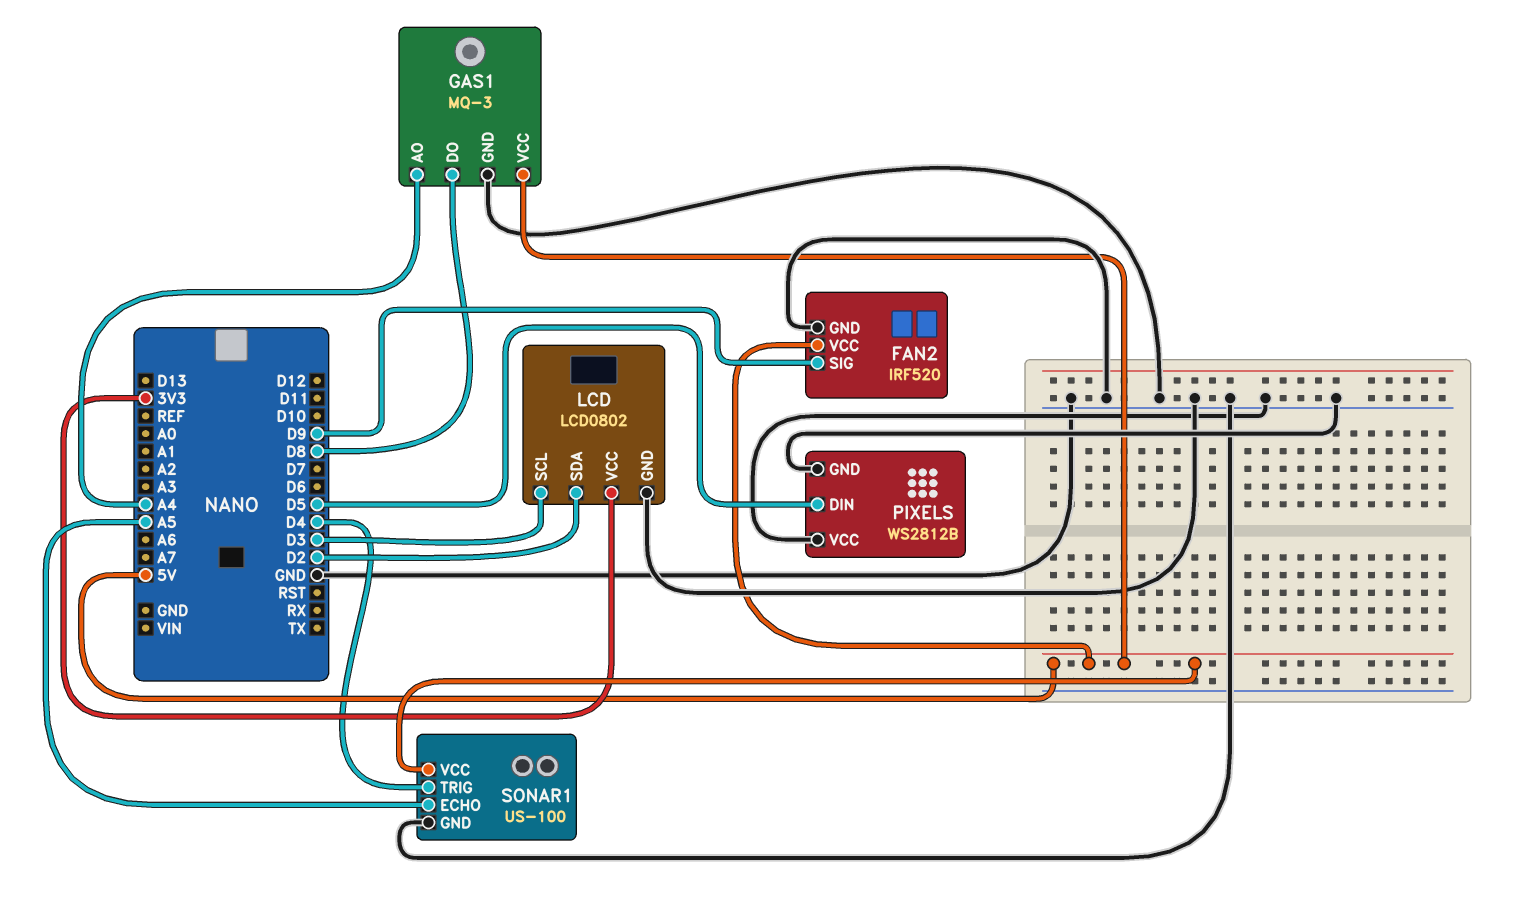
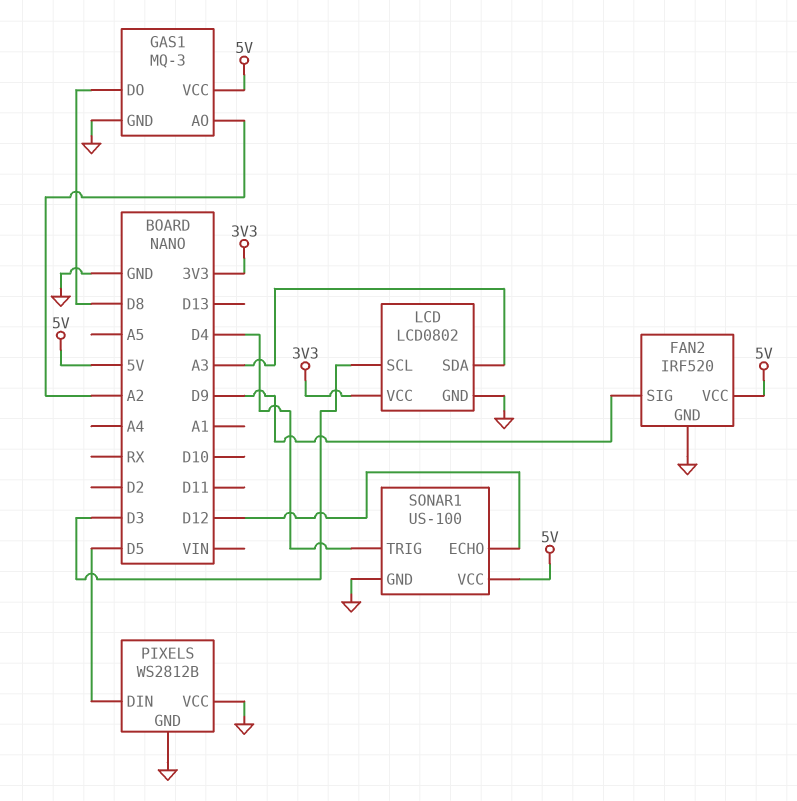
GAS1 pin AO: A4 -> A2
LCD pin SDA: D2 -> A3
SONAR1 pin ECHO: A5 -> D12

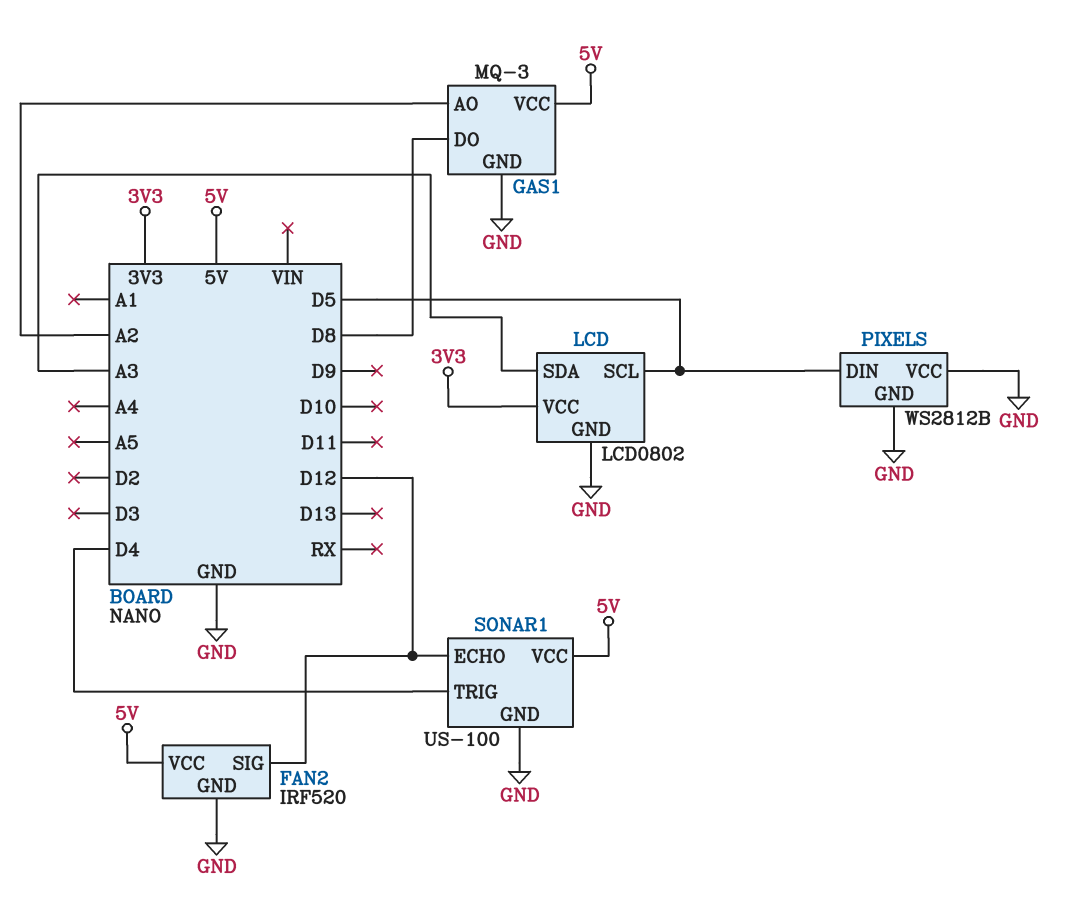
FAN2 pin SIG: D9 -> D12
LCD pin SCL: D3 -> D5

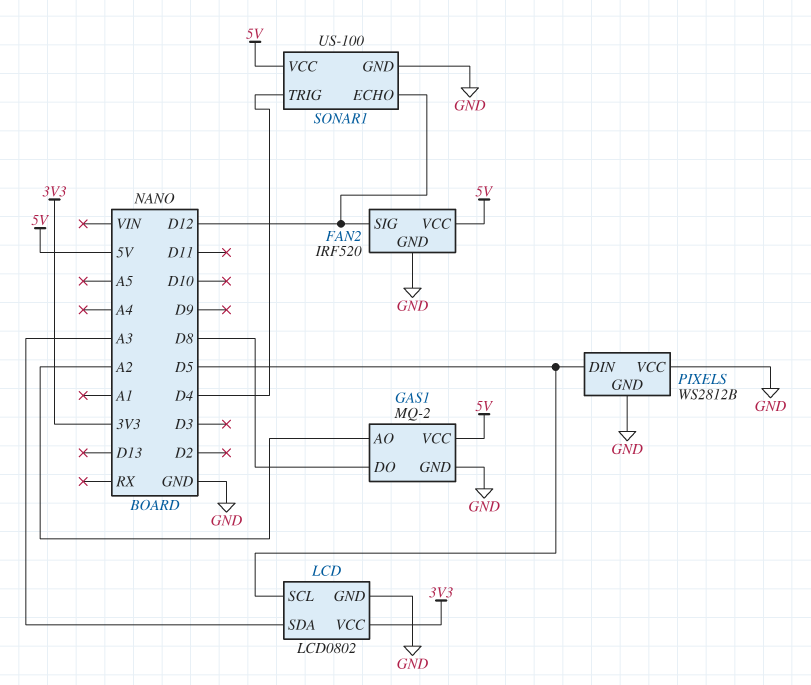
GAS1: MQ-3 -> MQ-2

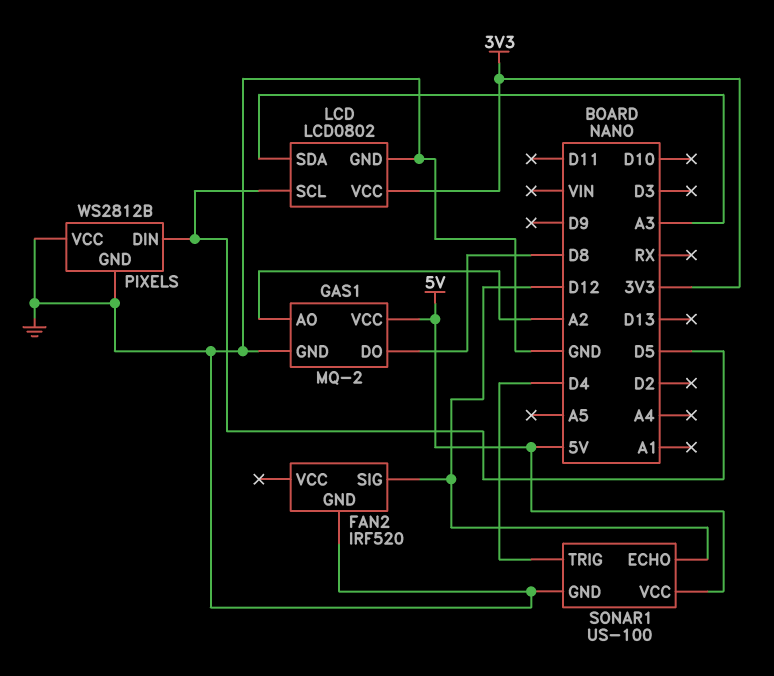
FAN2 pin VCC: 5V -> none

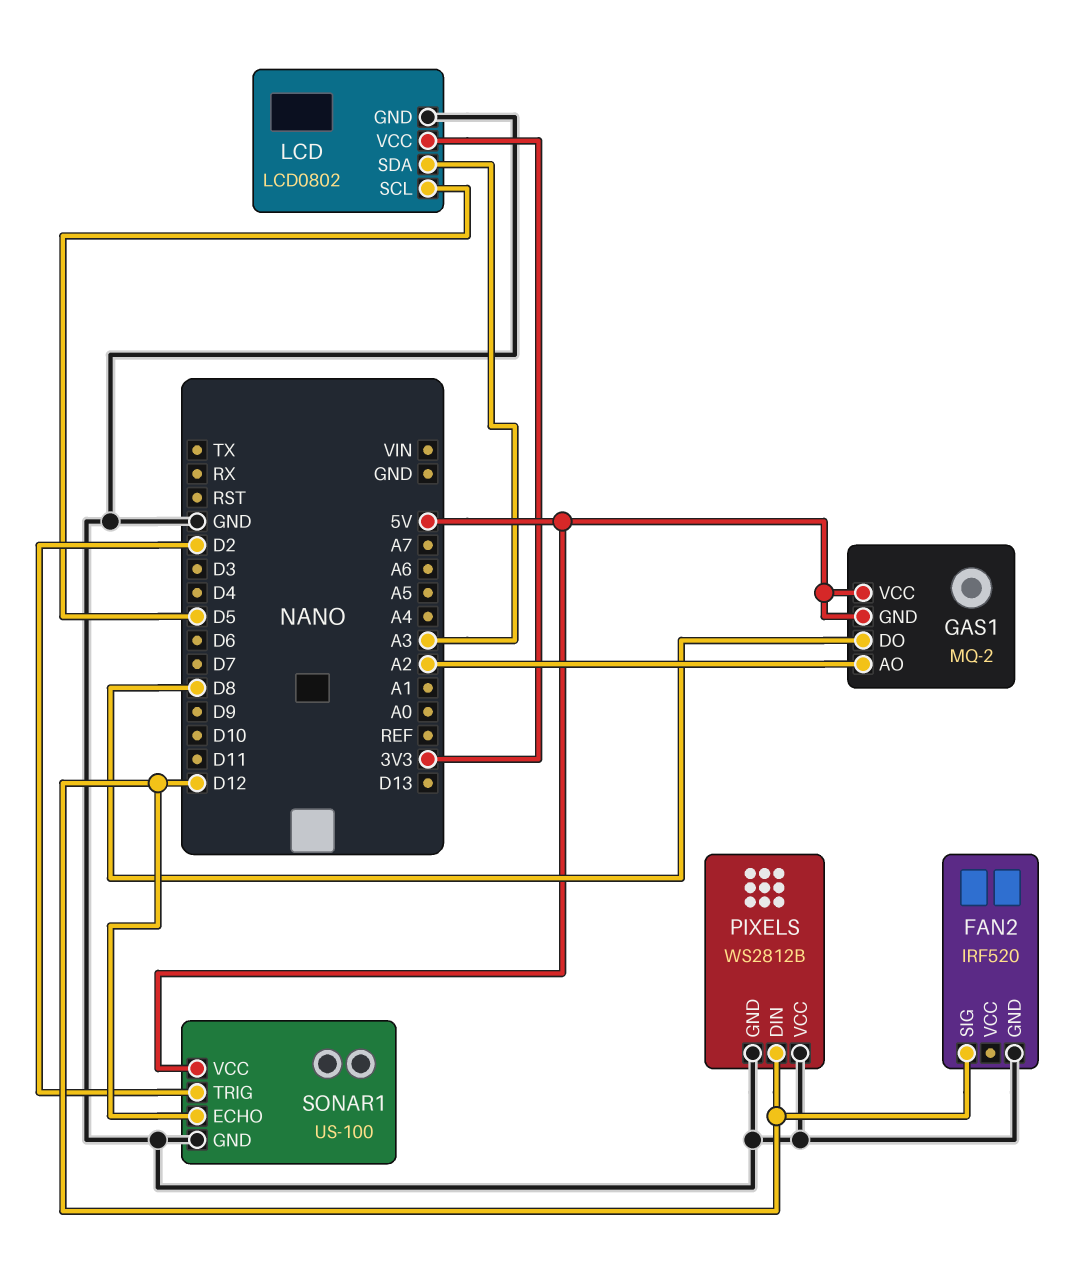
GAS1 pin GND: GND -> 5V
PIXELS pin DIN: D5 -> D12
SONAR1 pin TRIG: D4 -> D2

